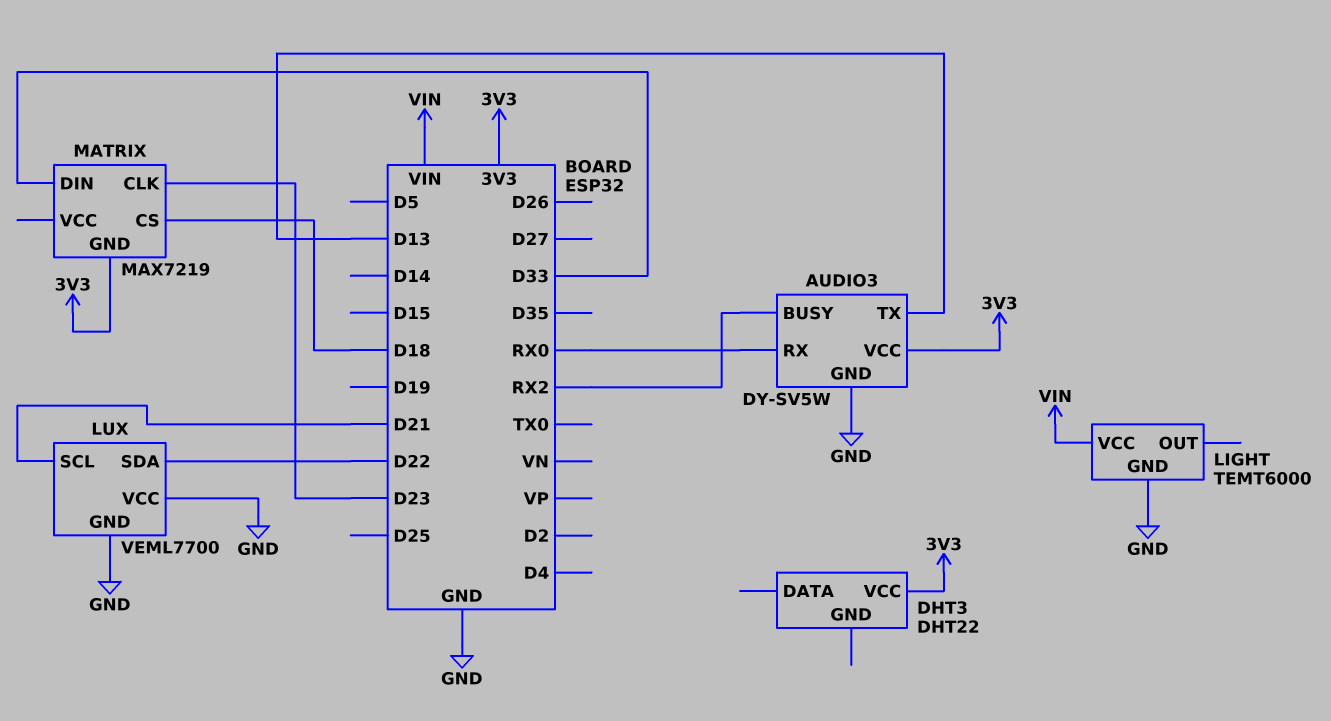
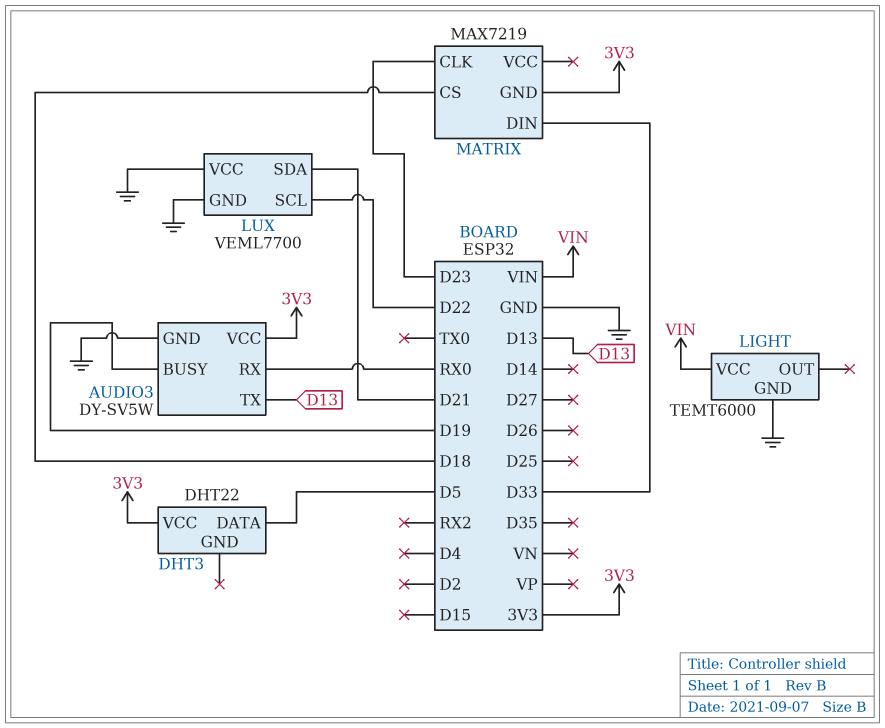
AUDIO3 pin BUSY: RX2 -> D19
DHT3 pin DATA: none -> D5
LUX pin SCL: D21 -> D22
LUX pin SDA: D22 -> D21

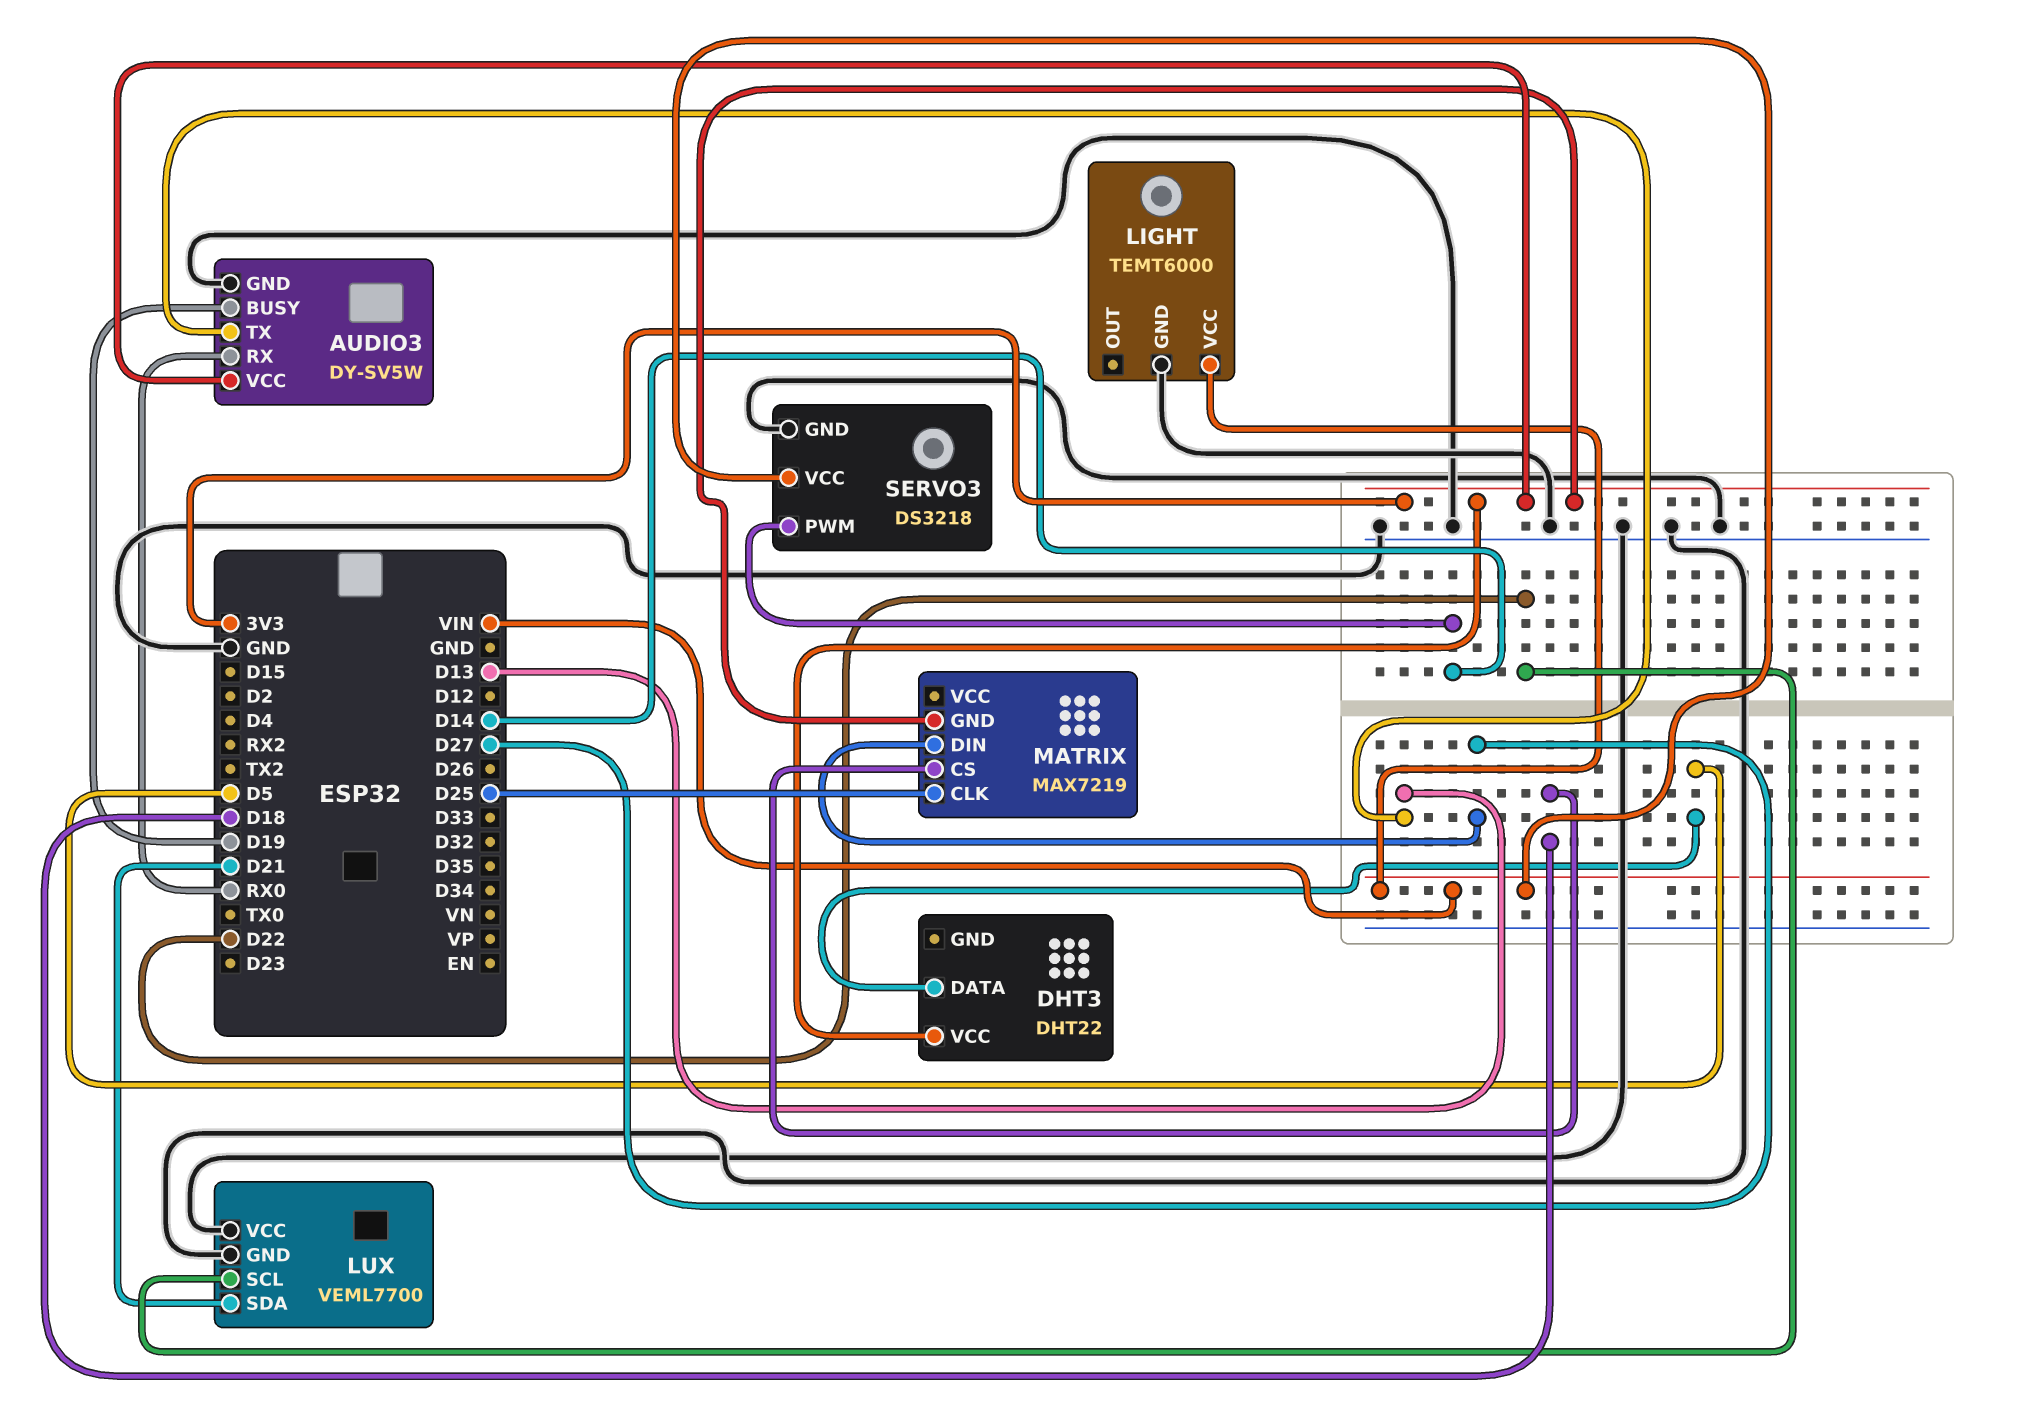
MATRIX pin CLK: D23 -> D25
MATRIX pin DIN: D33 -> D27
SERVO3: none -> DS3218
SERVO3 pin GND: none -> GND
SERVO3 pin PWM: none -> D14
SERVO3 pin VCC: none -> VIN

